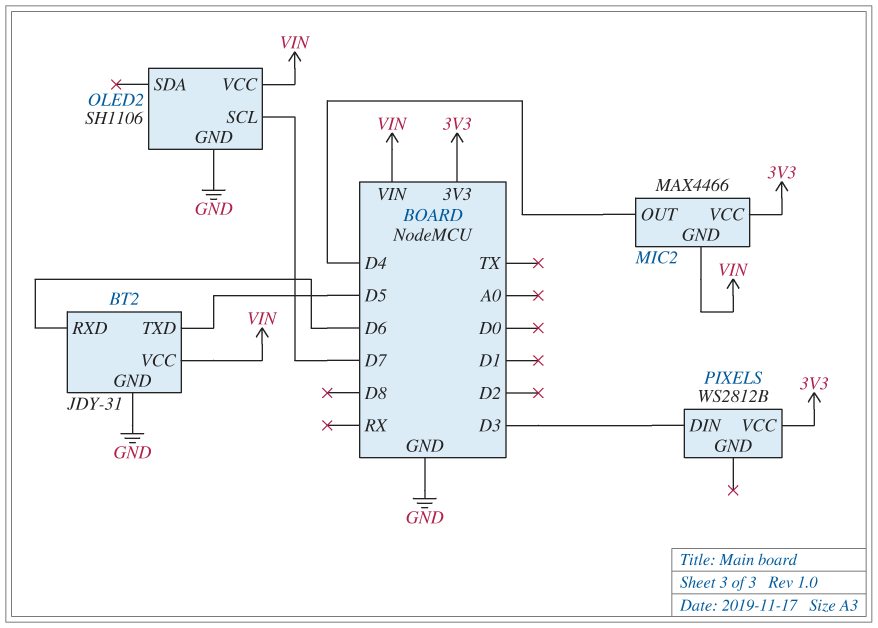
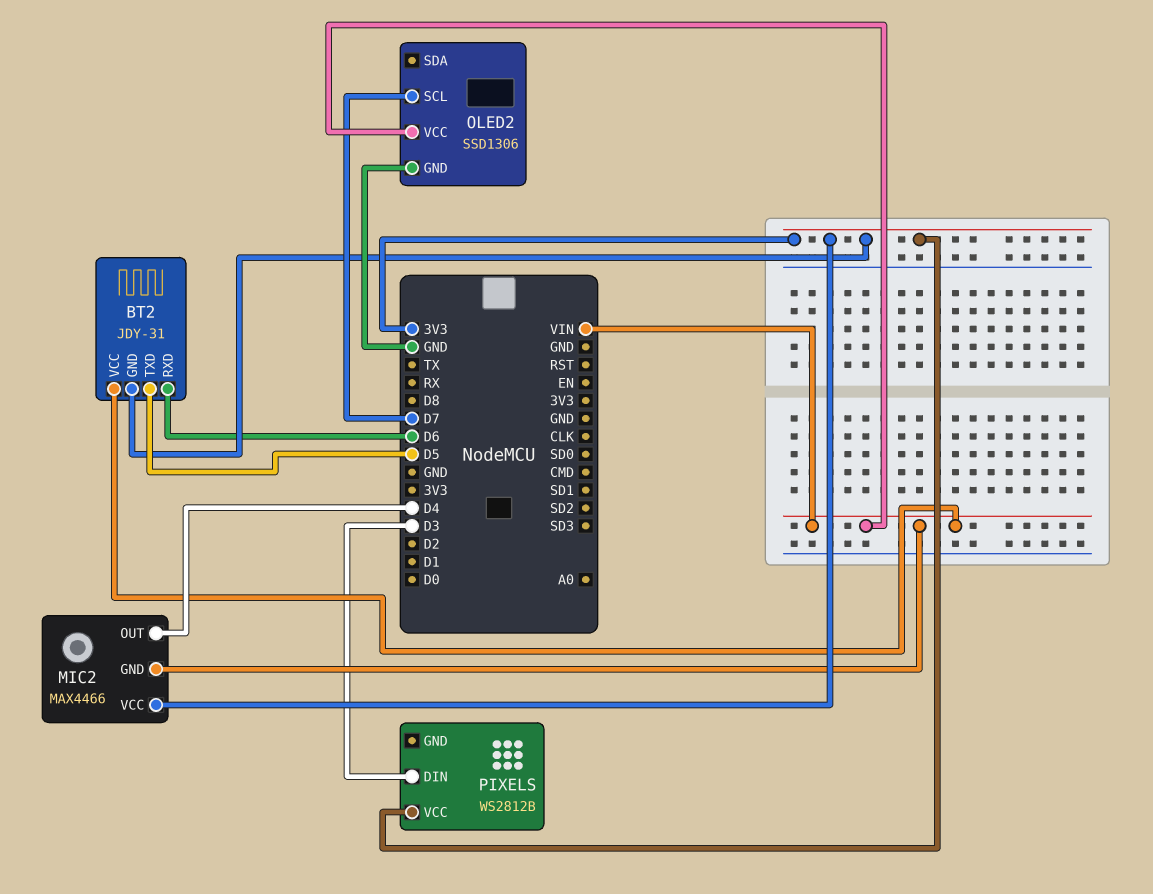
BT2 pin GND: GND -> 3V3
OLED2: SH1106 -> SSD1306

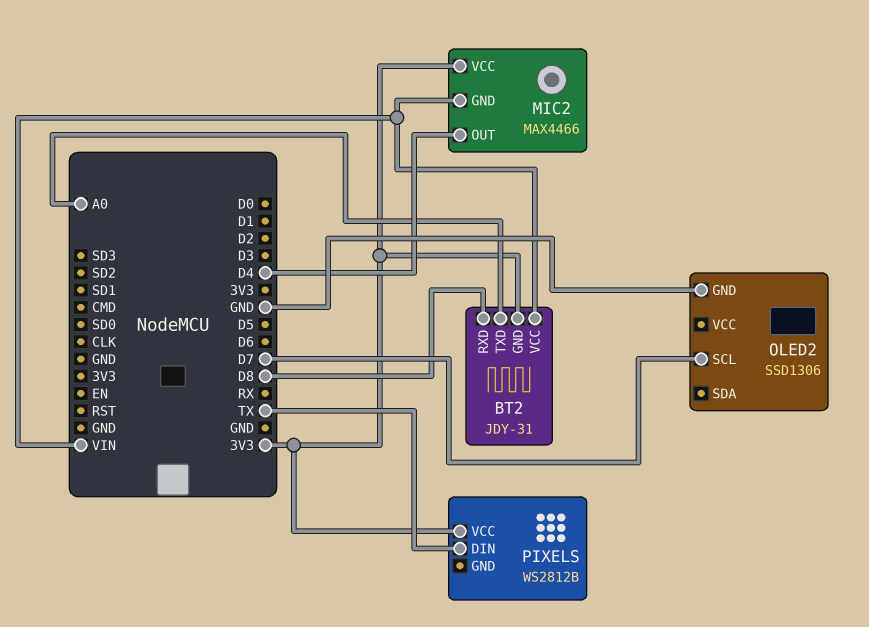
BT2 pin RXD: D6 -> D8
BT2 pin TXD: D5 -> A0
OLED2 pin VCC: VIN -> none
PIXELS pin DIN: D3 -> TX

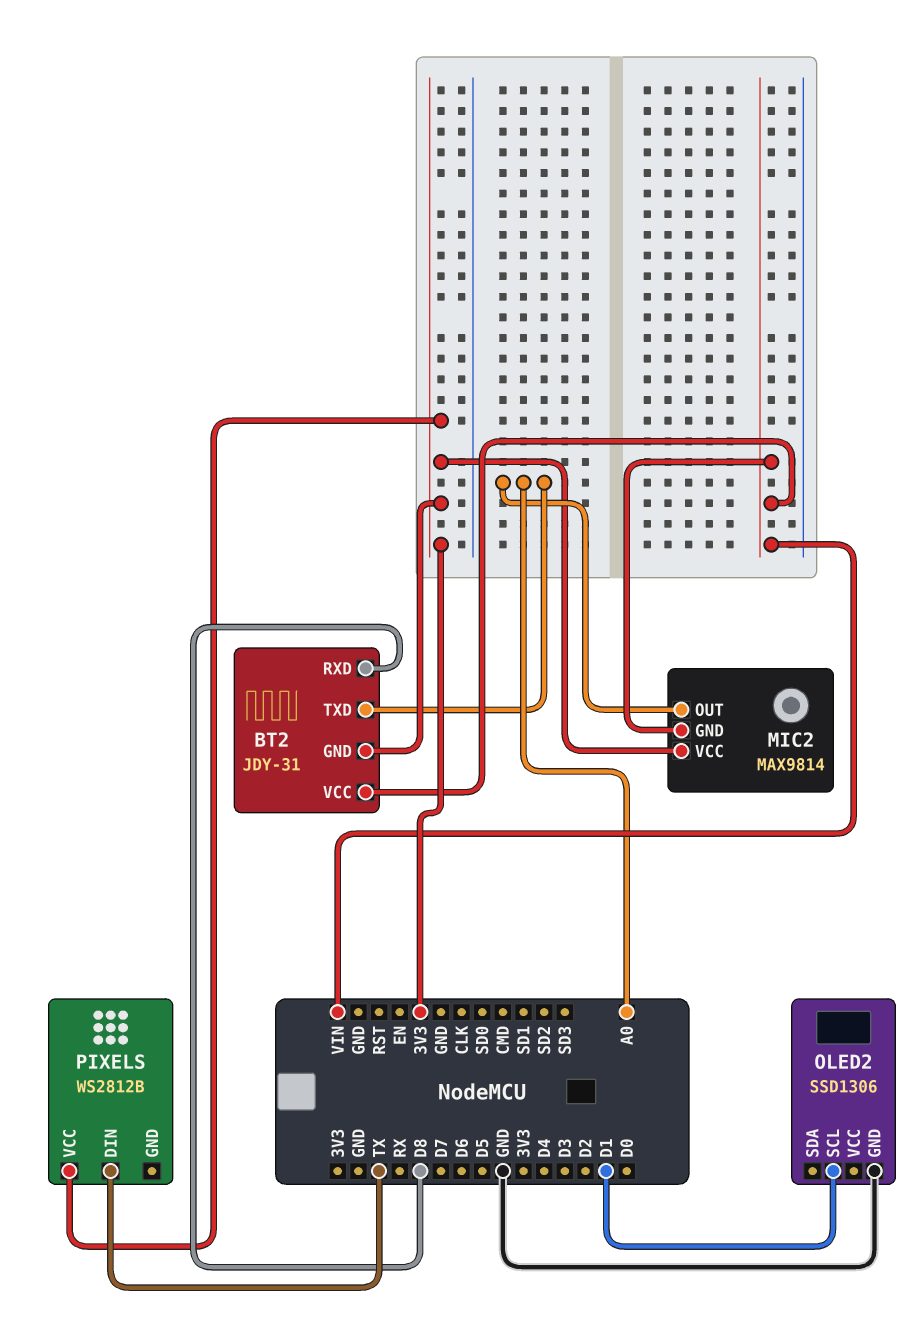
MIC2: MAX4466 -> MAX9814
MIC2 pin OUT: D4 -> A0
OLED2 pin SCL: D7 -> D1

